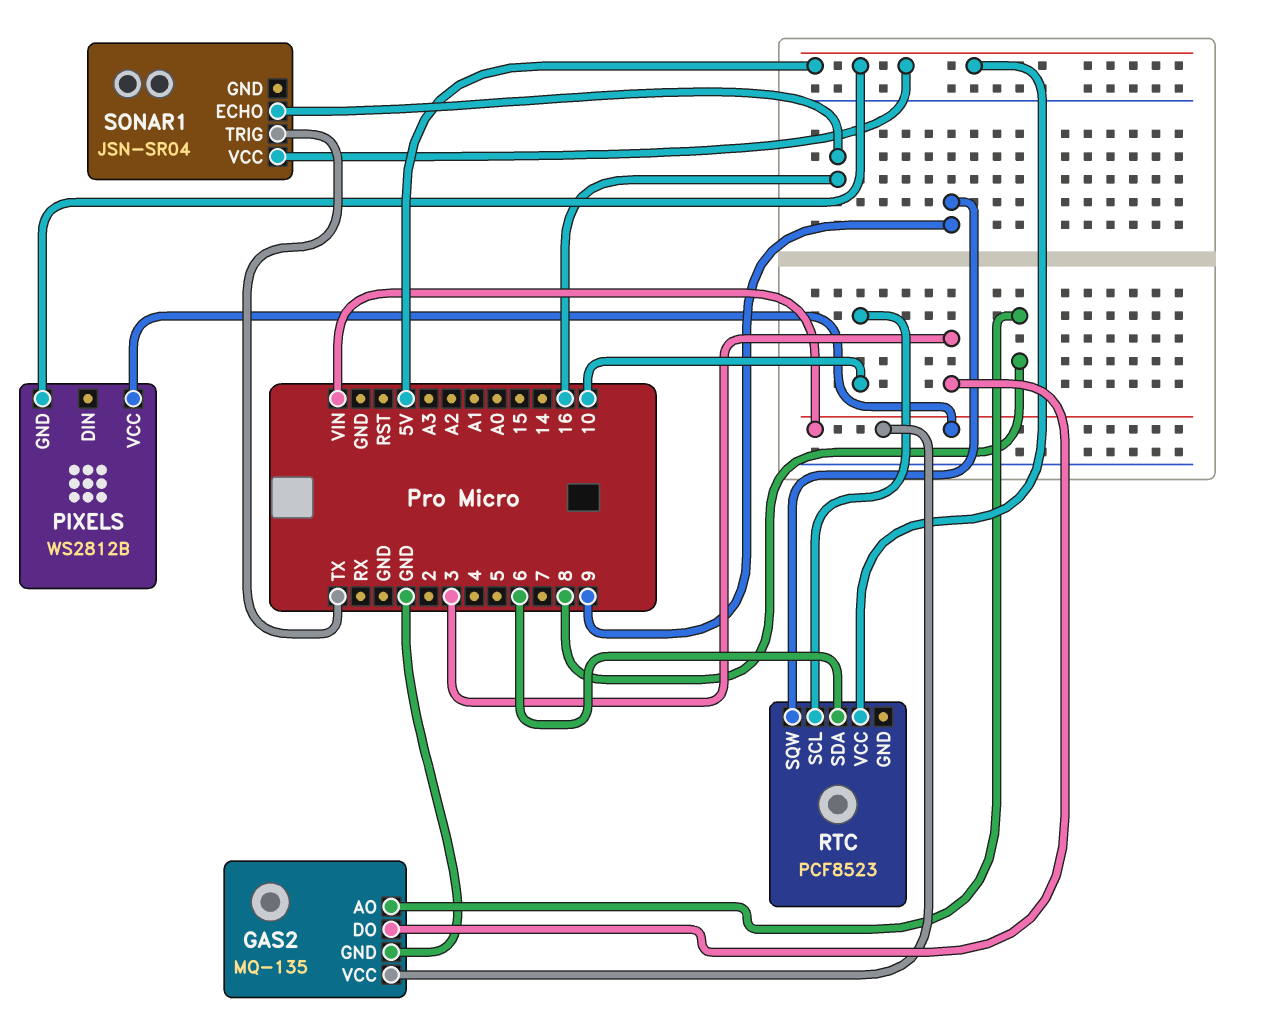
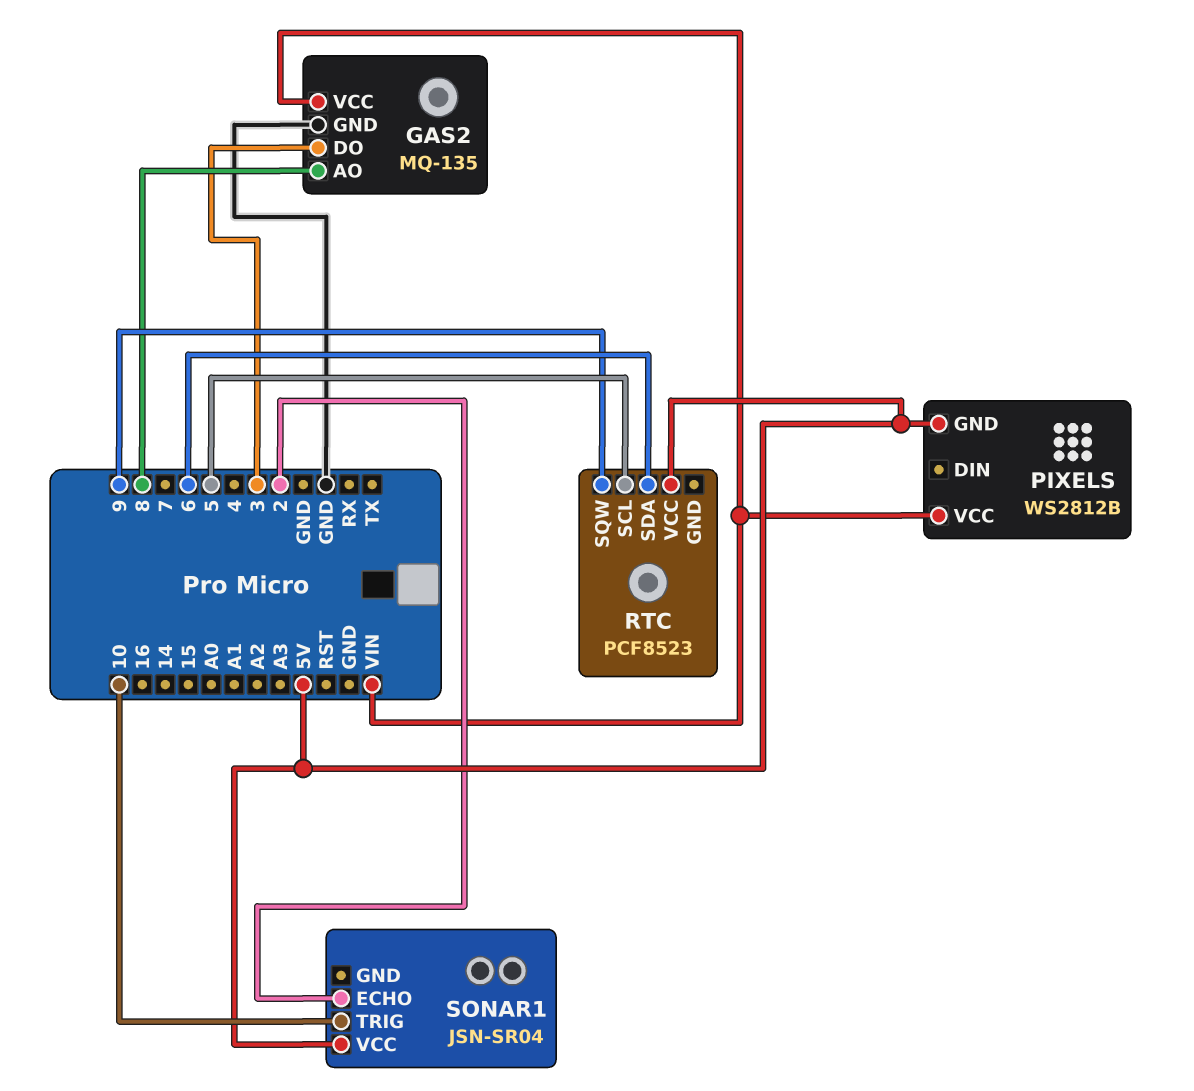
RTC pin SCL: 10 -> 5
SONAR1 pin ECHO: 16 -> 2
SONAR1 pin TRIG: TX -> 10

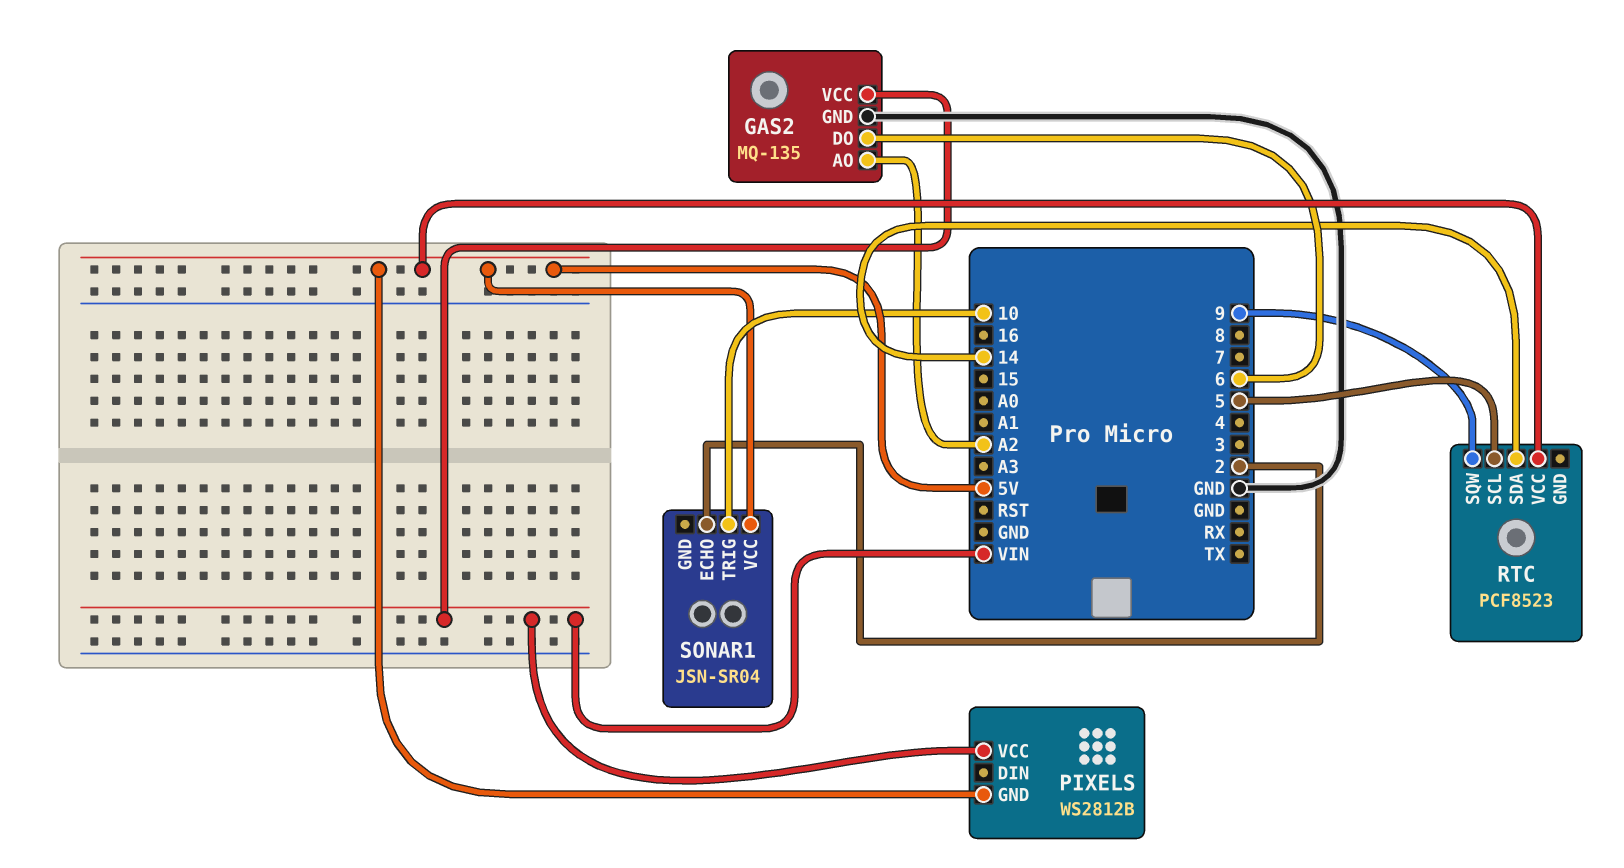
GAS2 pin AO: 8 -> A2
GAS2 pin DO: 3 -> 6
RTC pin SDA: 6 -> 14

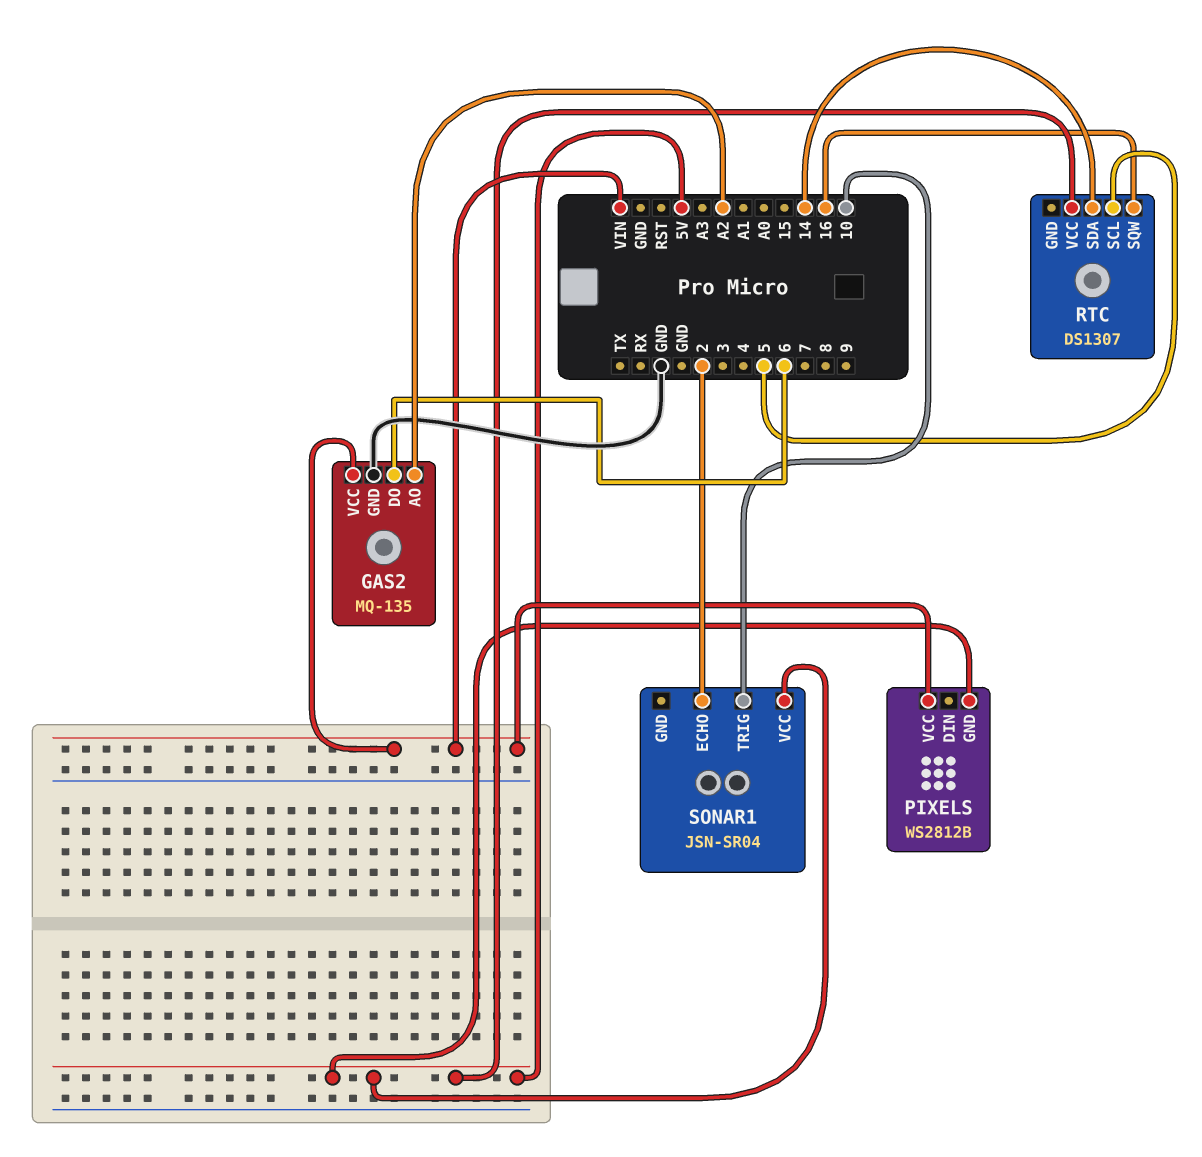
RTC: PCF8523 -> DS1307
RTC pin SQW: 9 -> 16

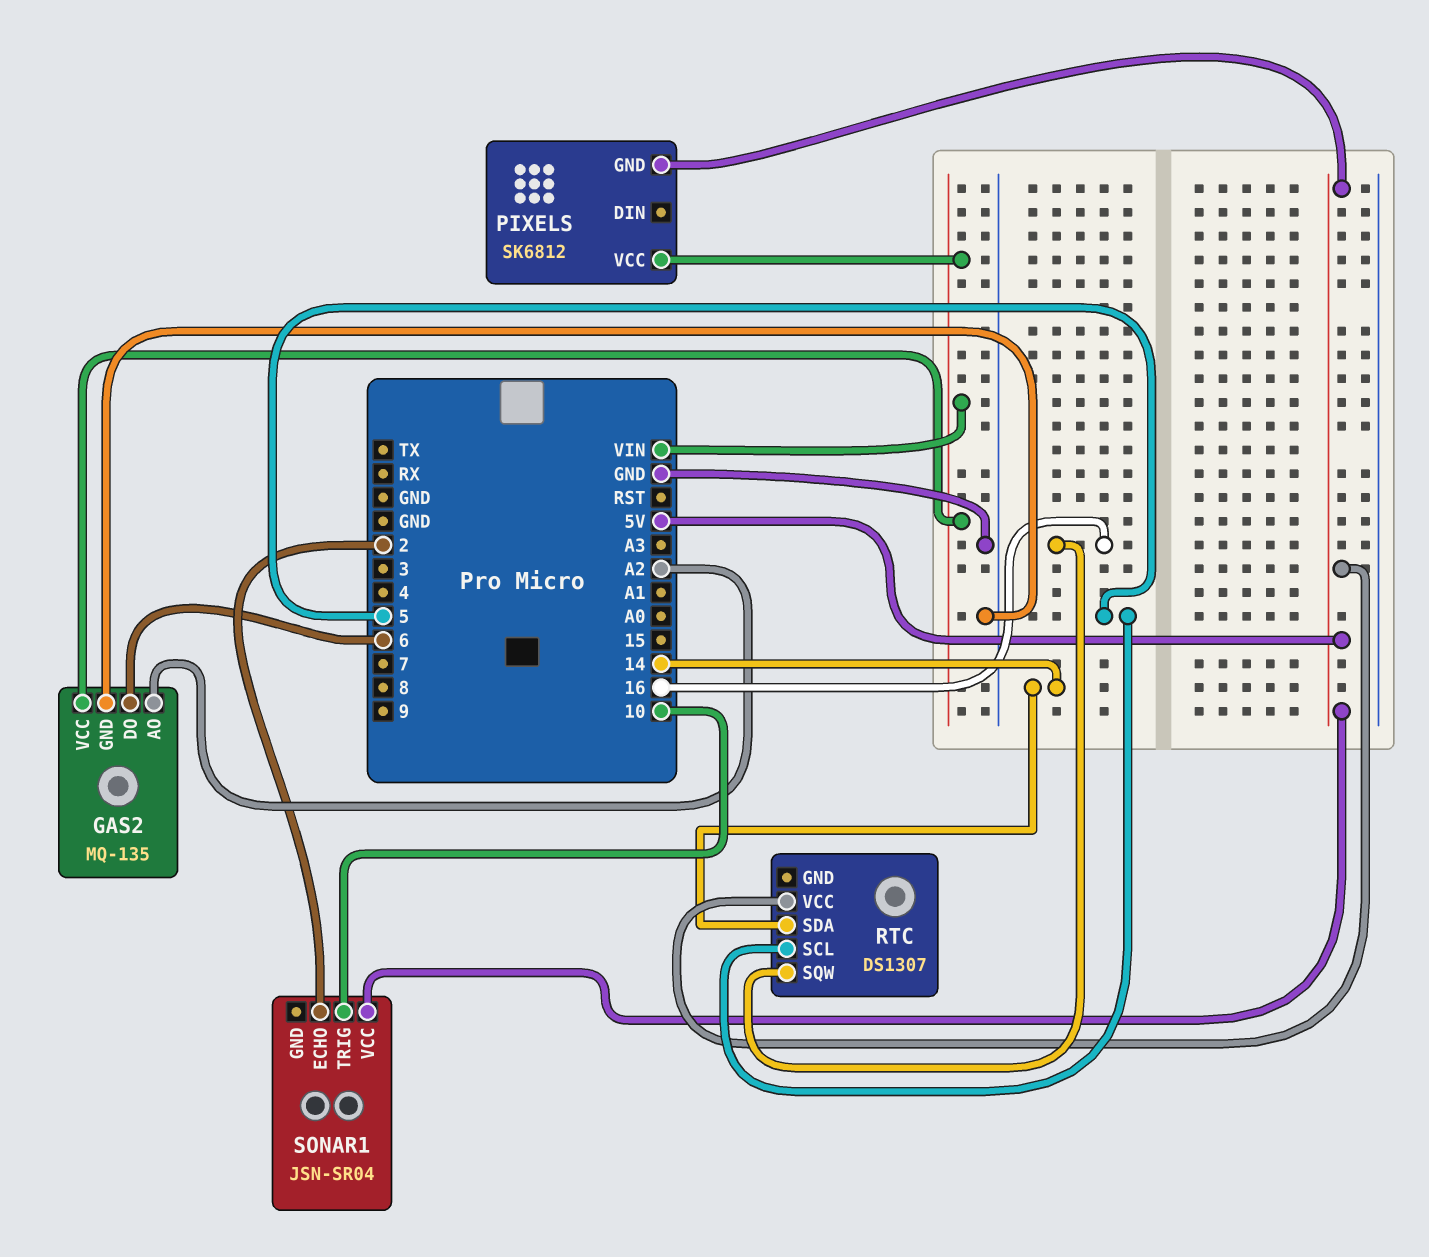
PIXELS: WS2812B -> SK6812

